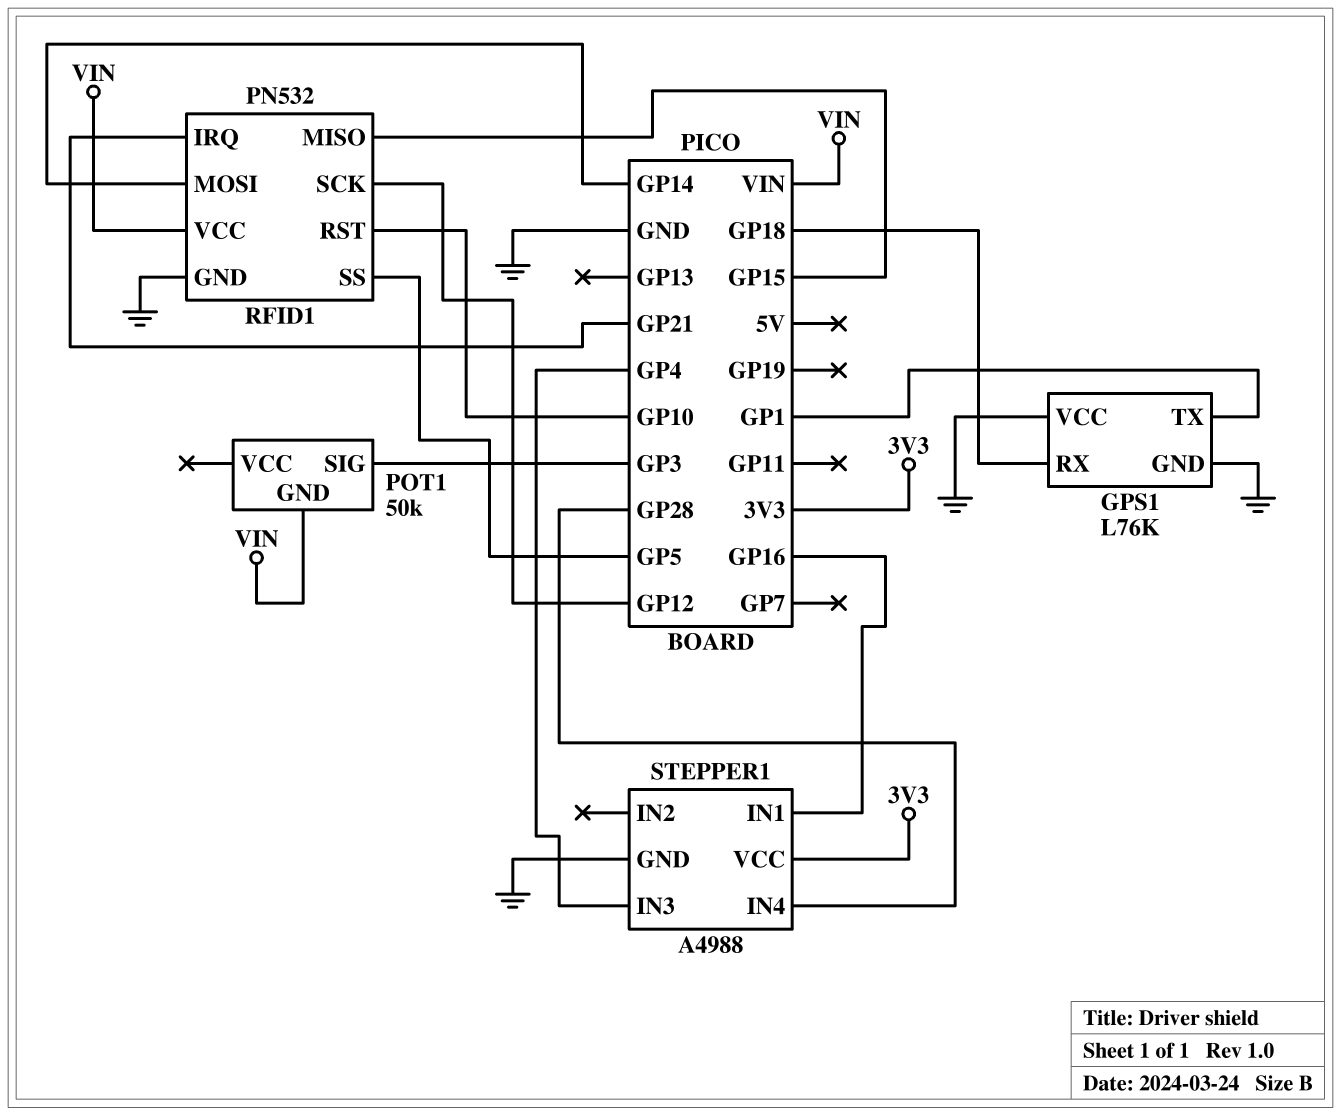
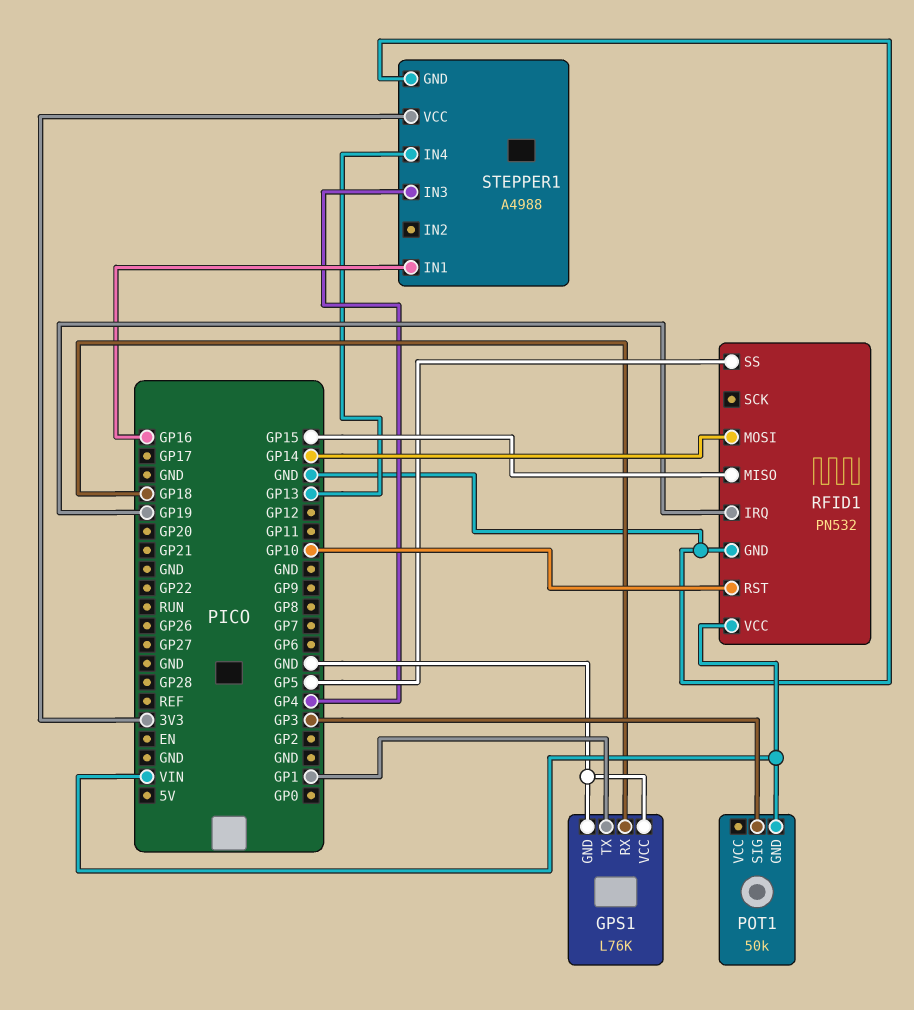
RFID1 pin IRQ: GP21 -> GP19
RFID1 pin SCK: GP12 -> none
STEPPER1 pin IN4: GP28 -> GP13

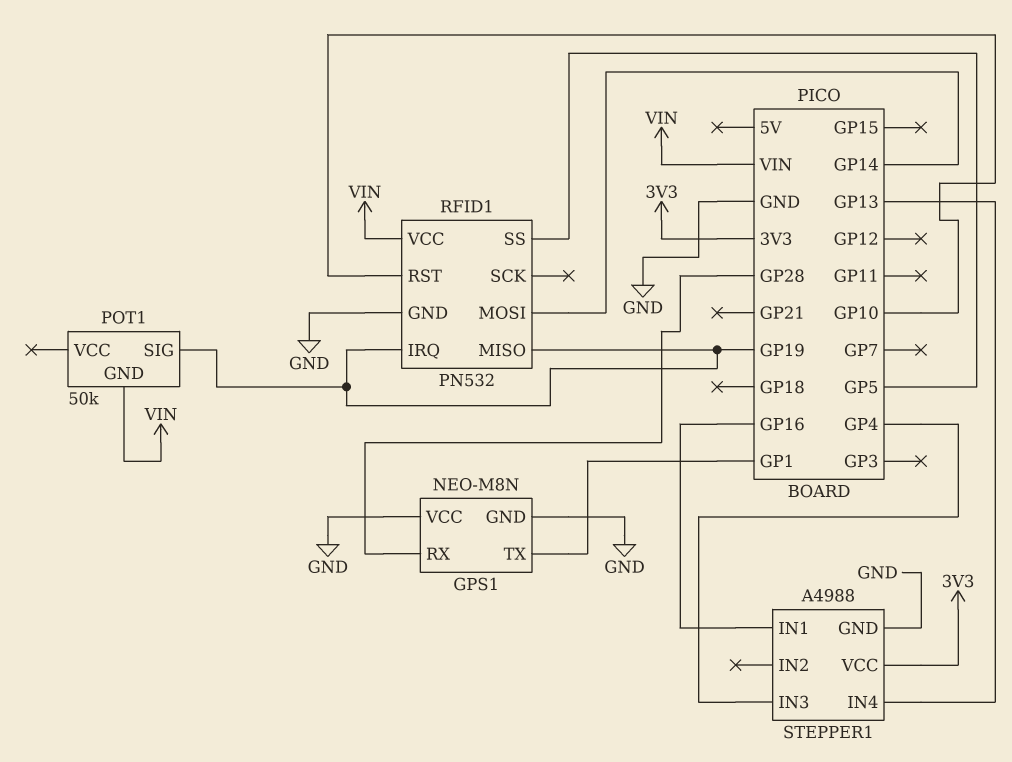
GPS1: L76K -> NEO-M8N
GPS1 pin RX: GP18 -> GP28
POT1 pin SIG: GP3 -> GP19
RFID1 pin MISO: GP15 -> GP19

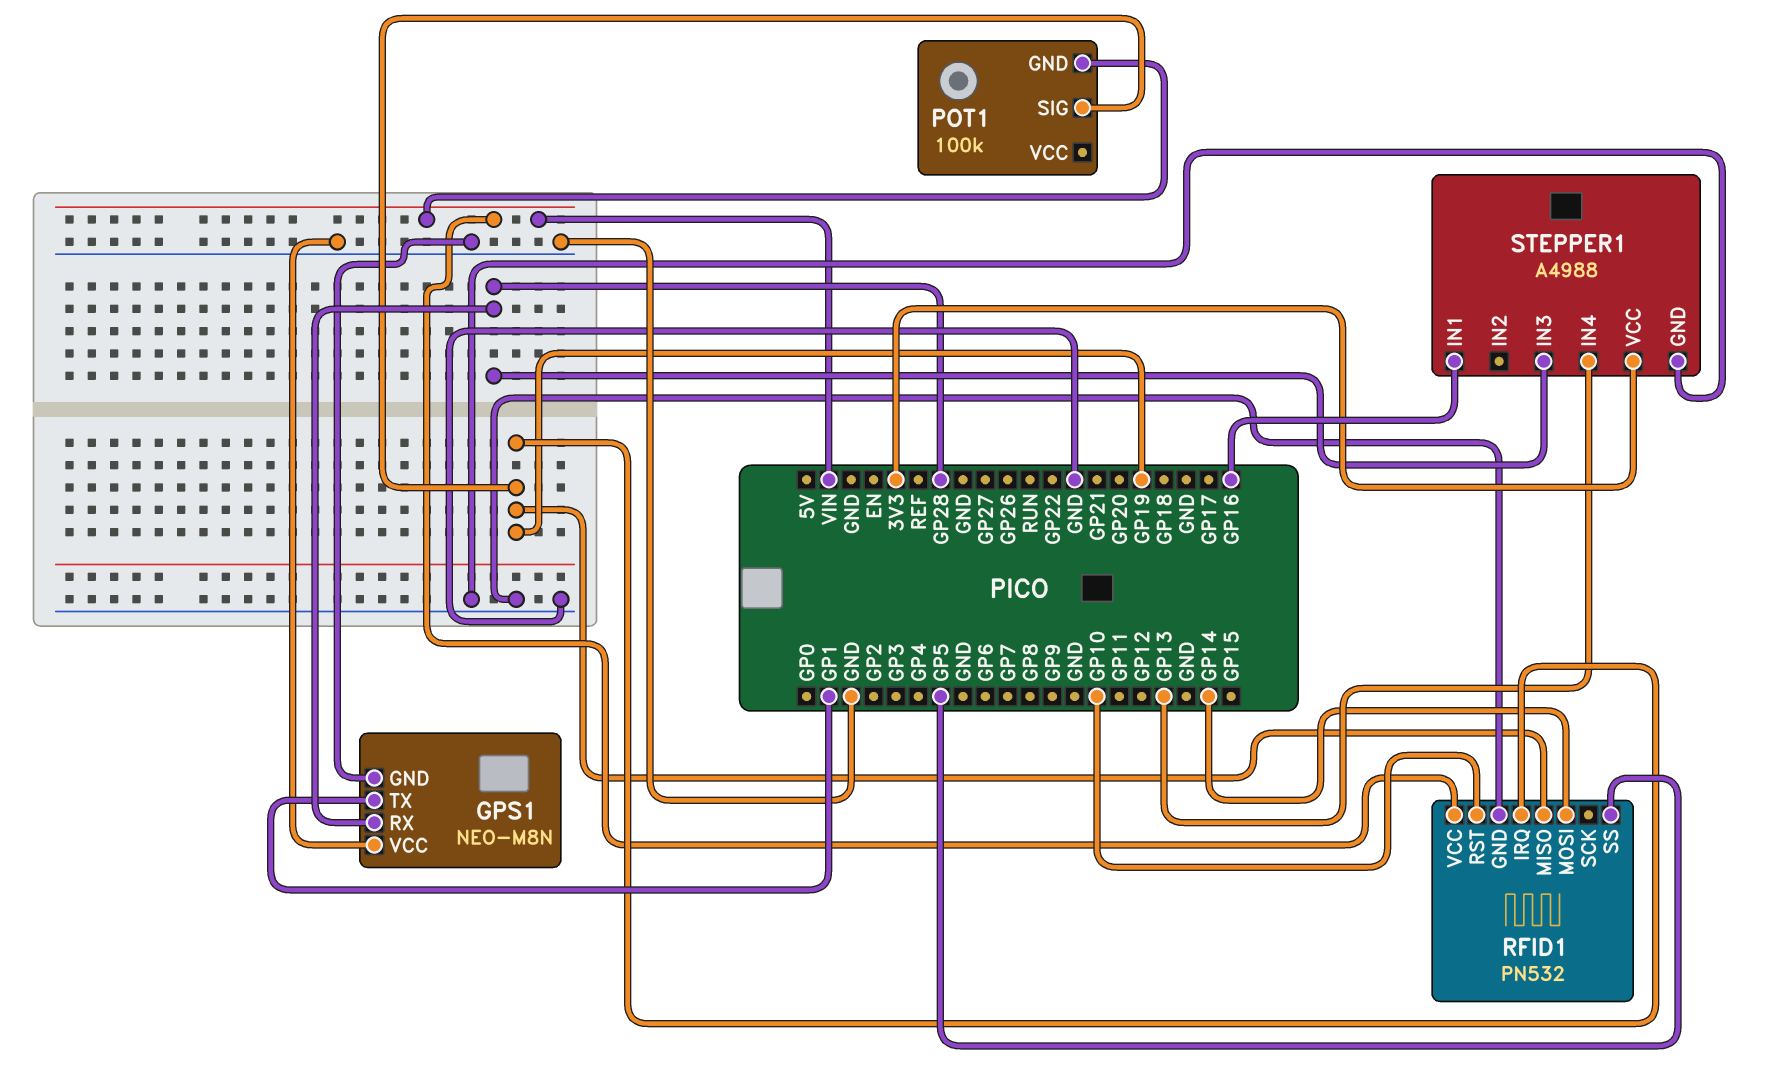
POT1: 50k -> 100k
STEPPER1 pin IN3: GP4 -> GP28

